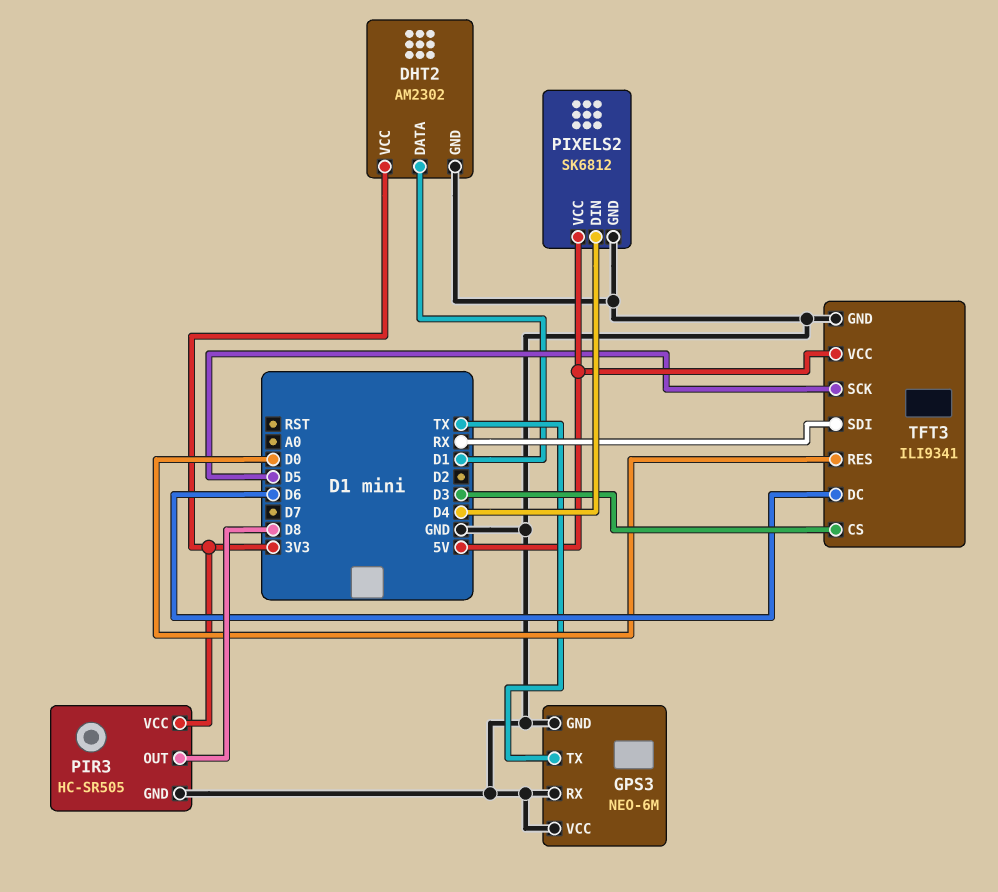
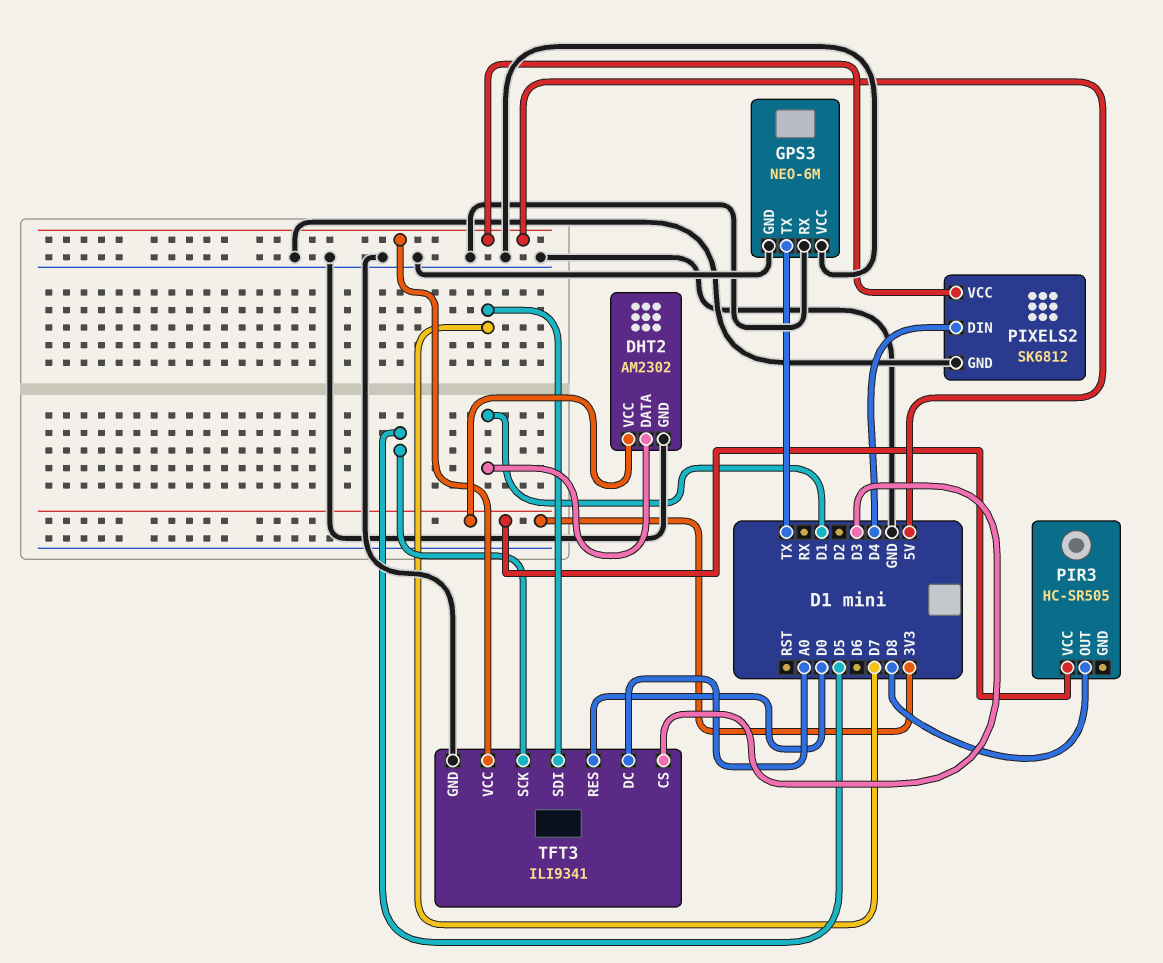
PIR3 pin GND: GND -> none
TFT3 pin DC: D6 -> A0
TFT3 pin SDI: RX -> D7

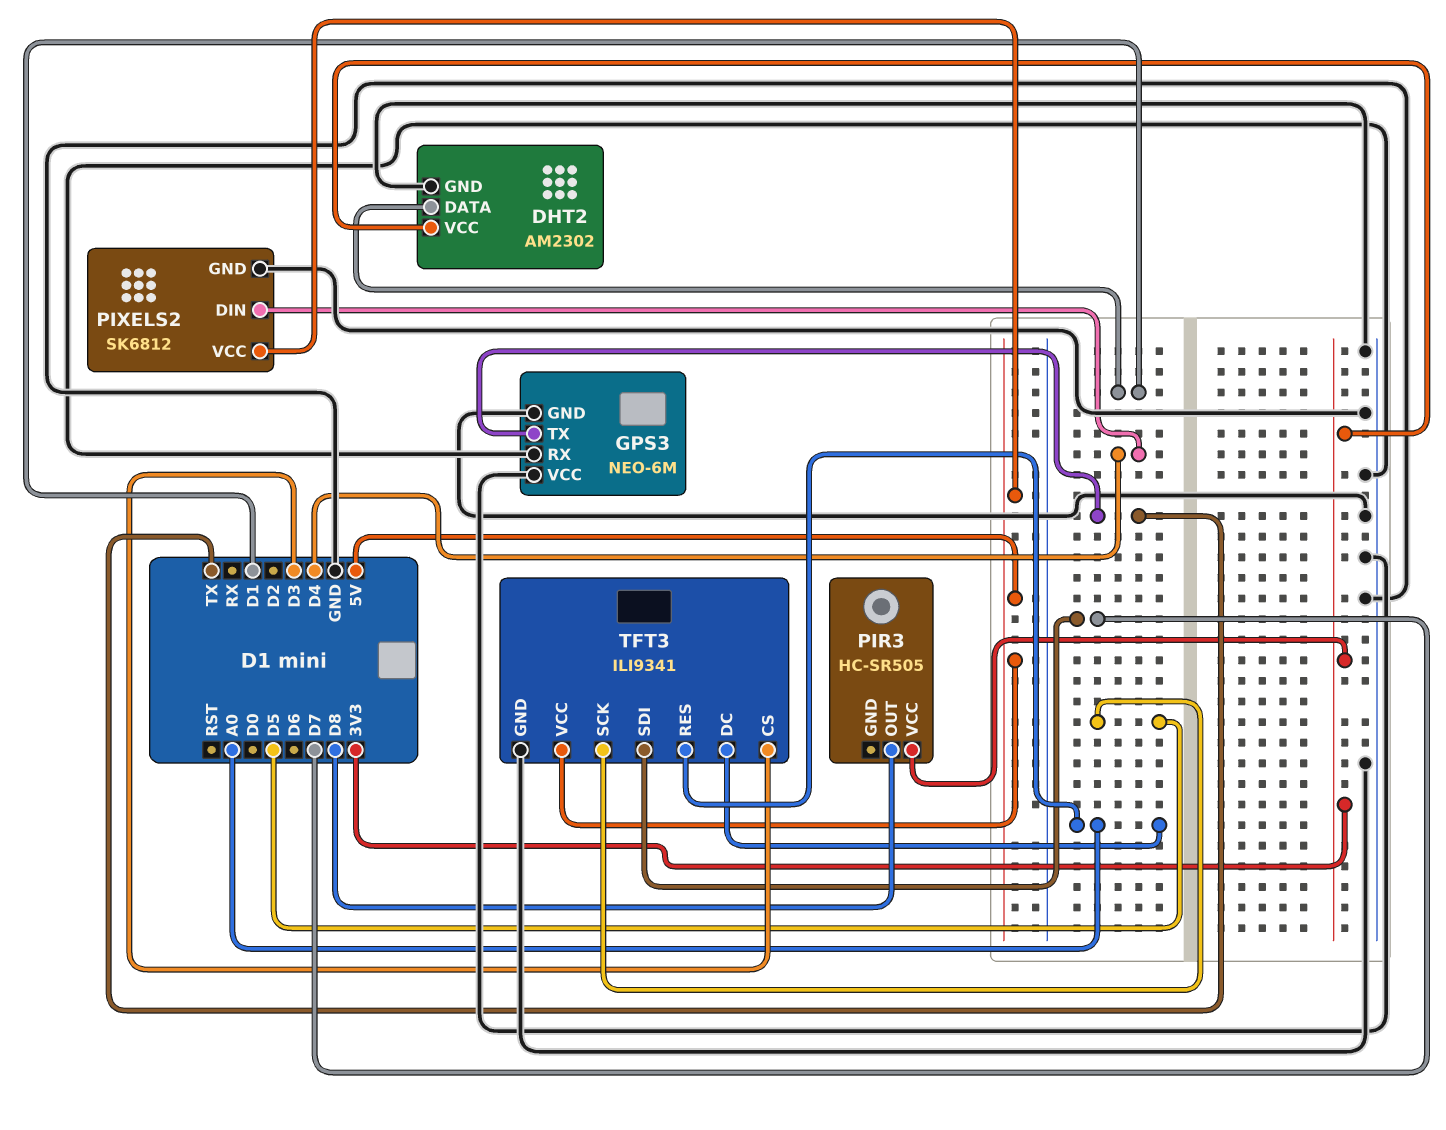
TFT3 pin RES: D0 -> A0

